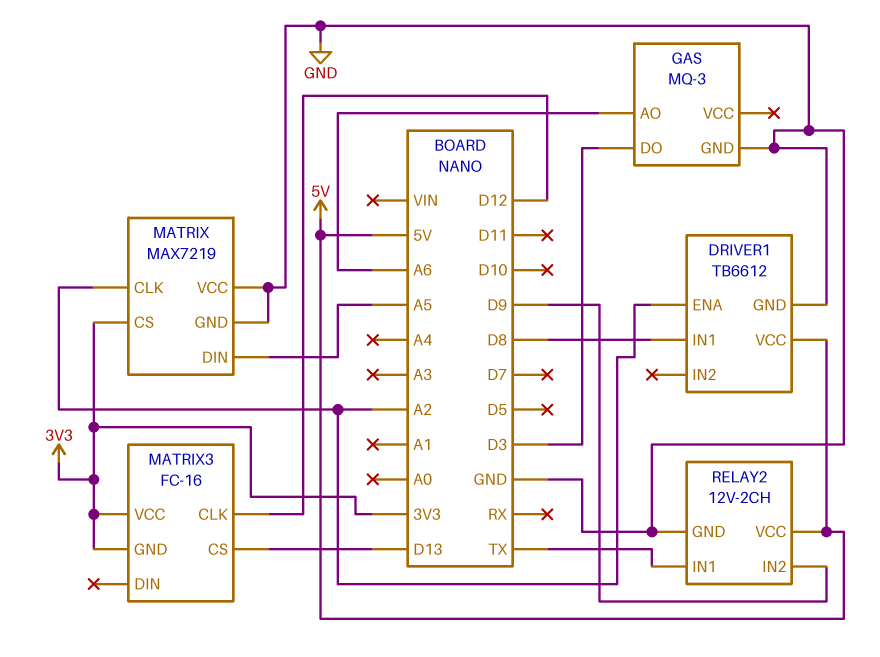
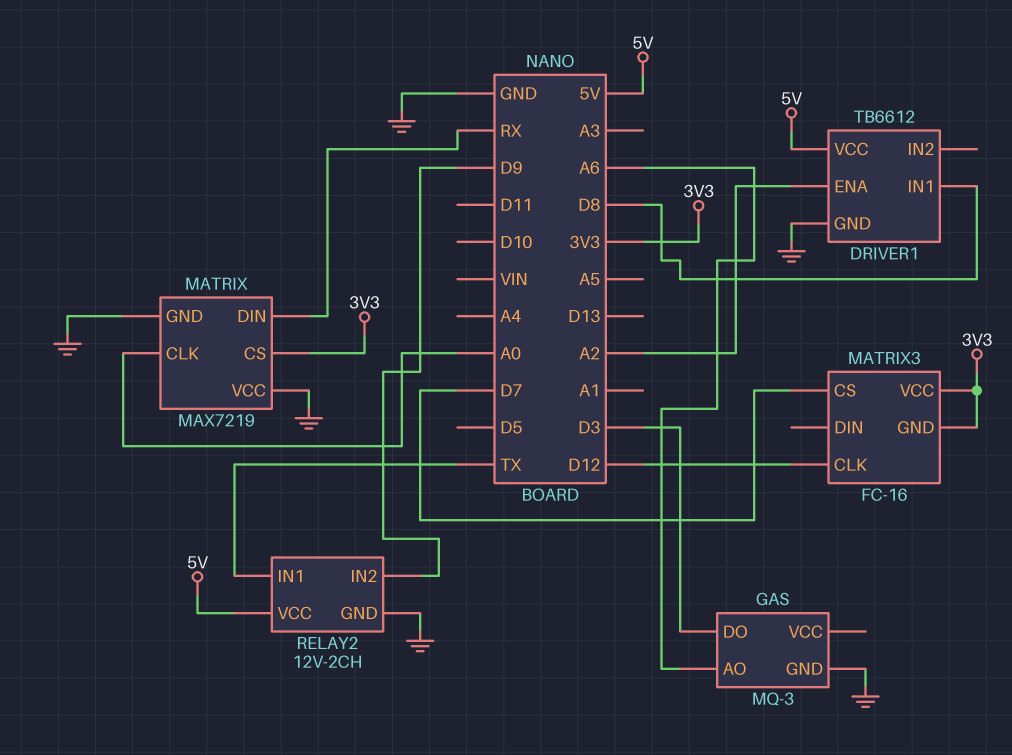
MATRIX pin CLK: A2 -> A0
MATRIX pin DIN: A5 -> RX
MATRIX3 pin CS: D13 -> D7

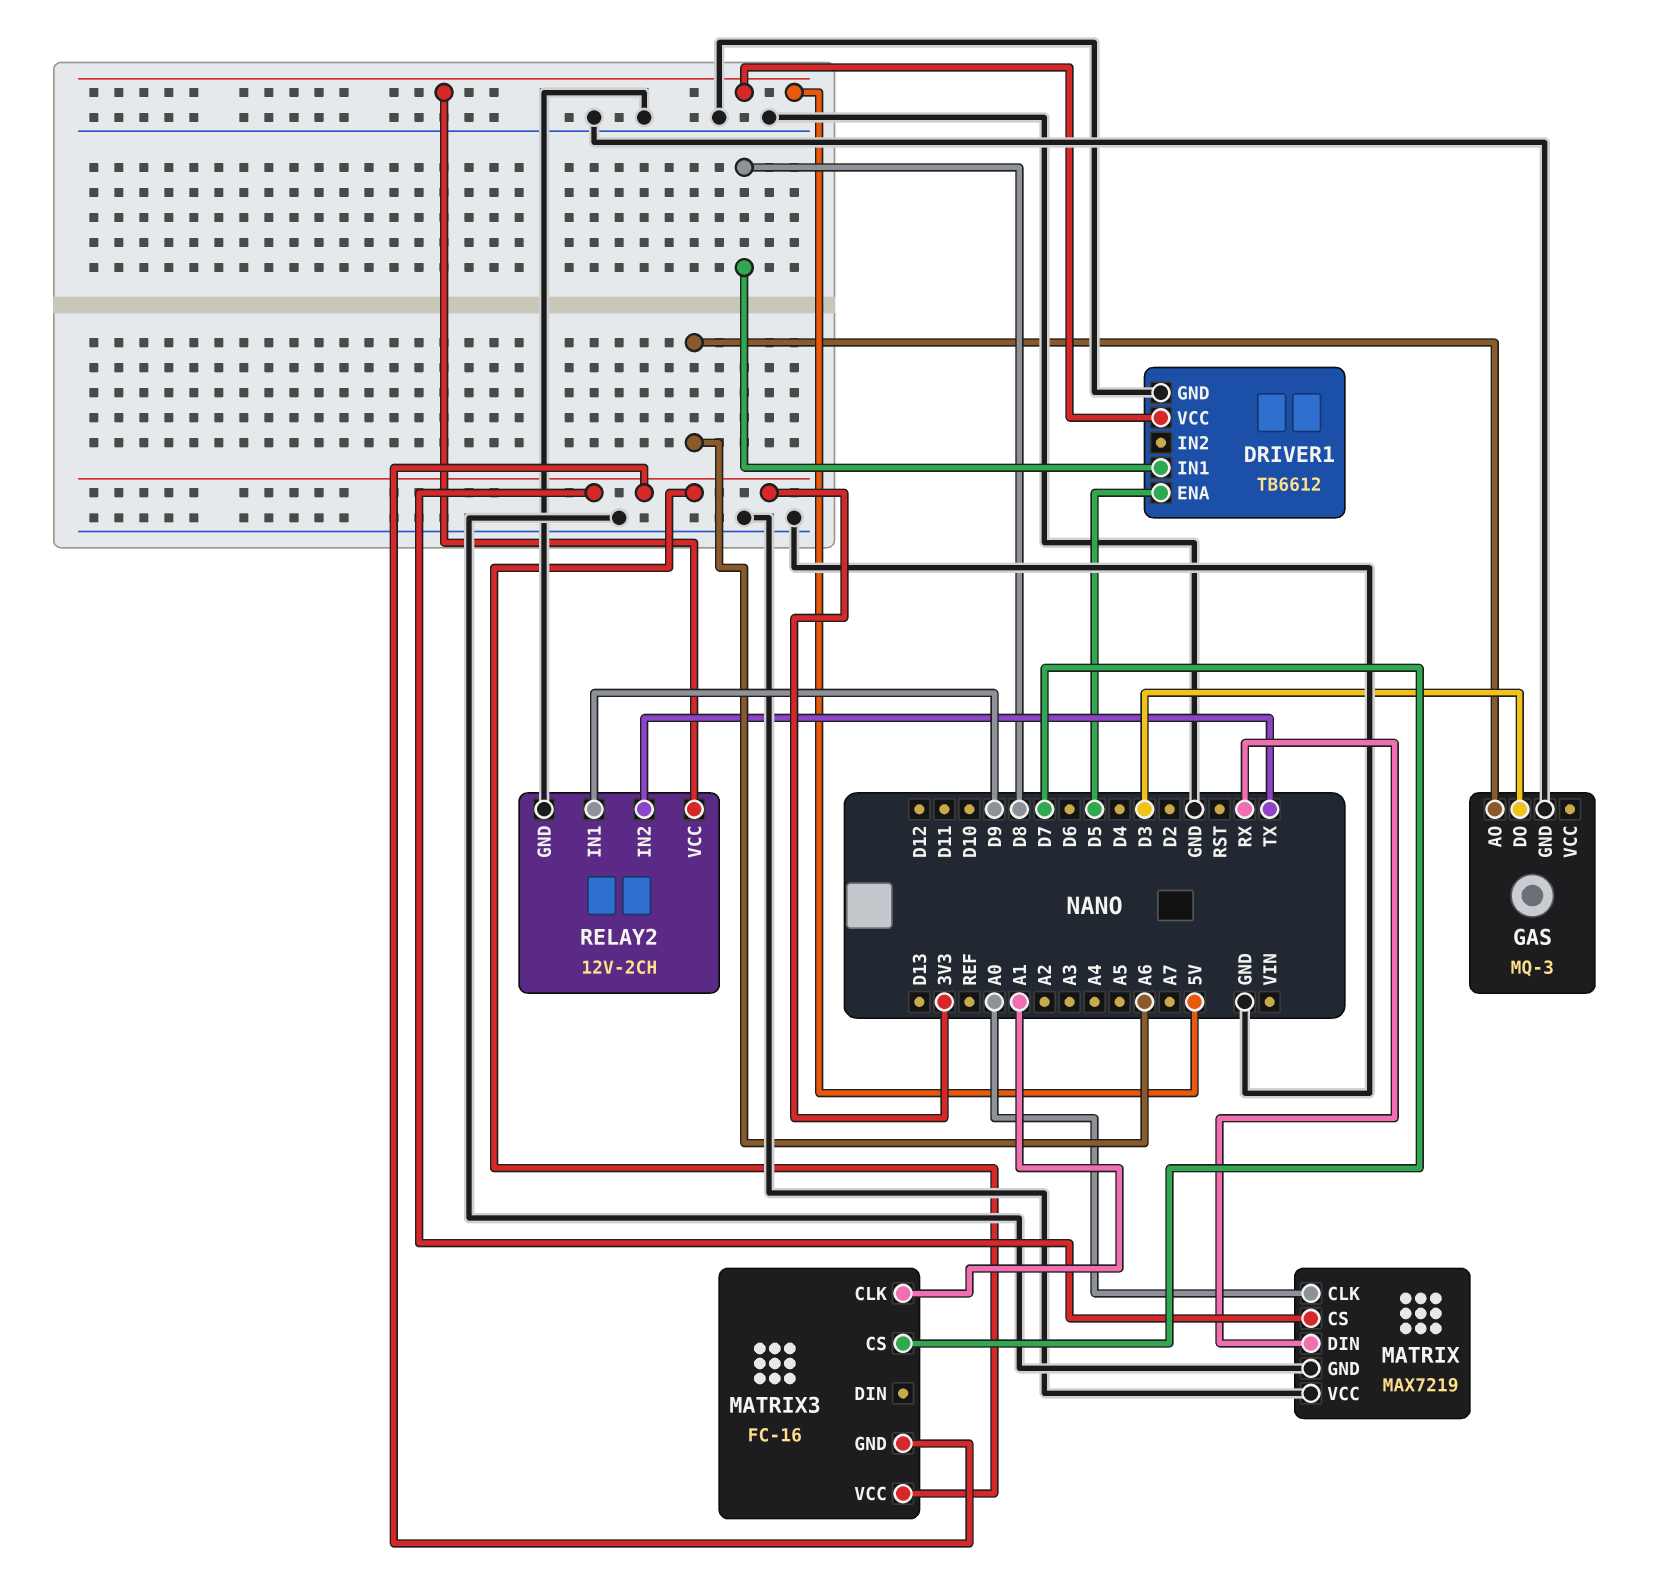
DRIVER1 pin ENA: A2 -> D5
MATRIX3 pin CLK: D12 -> A1
RELAY2 pin IN1: TX -> D9
RELAY2 pin IN2: D9 -> TX

